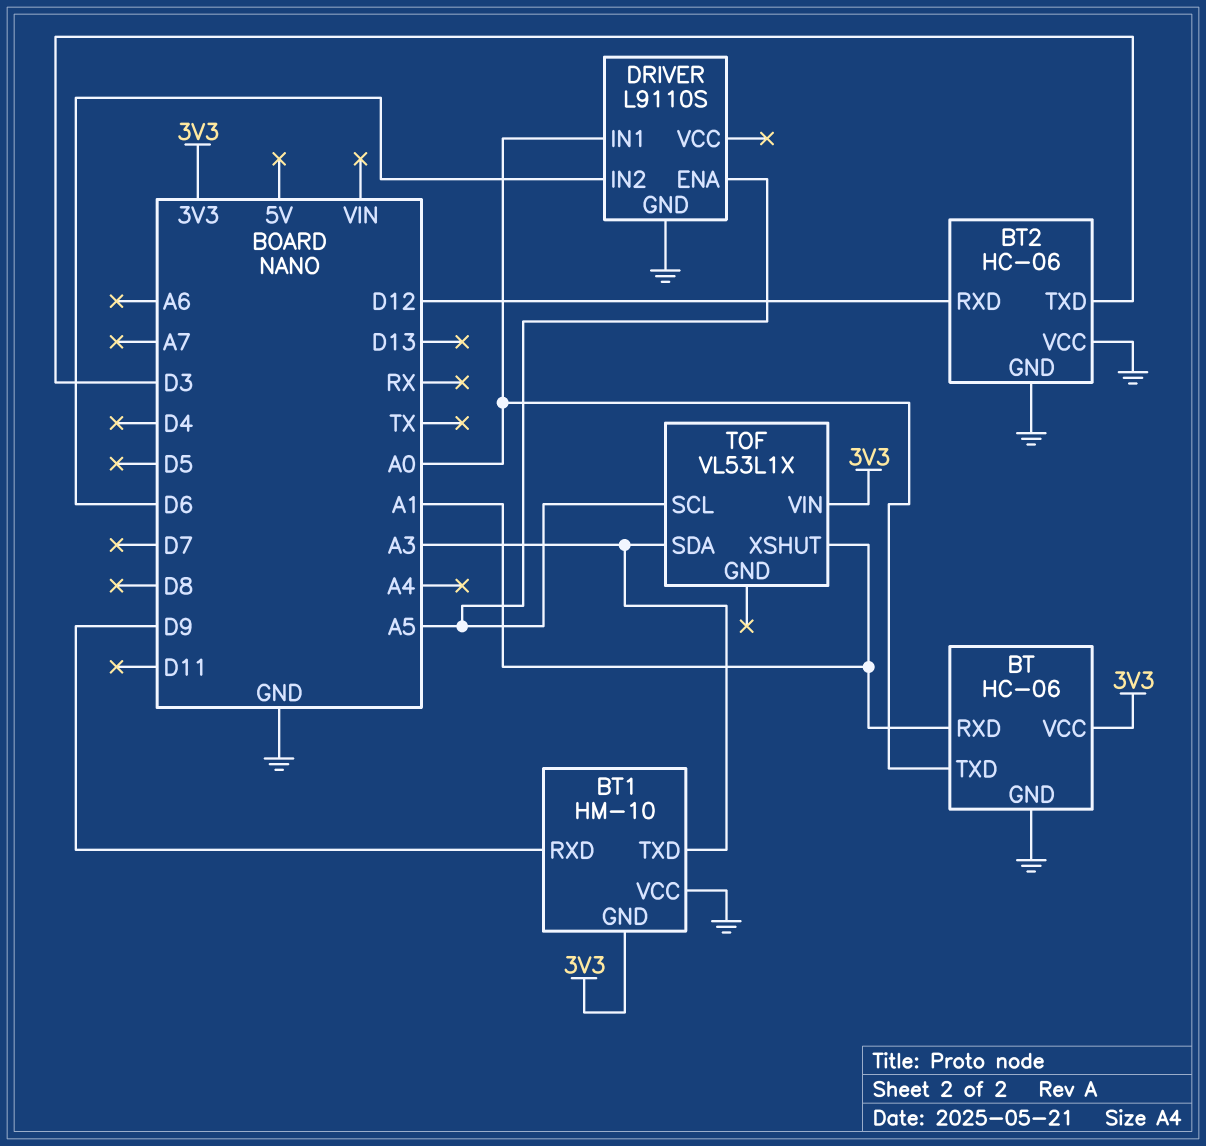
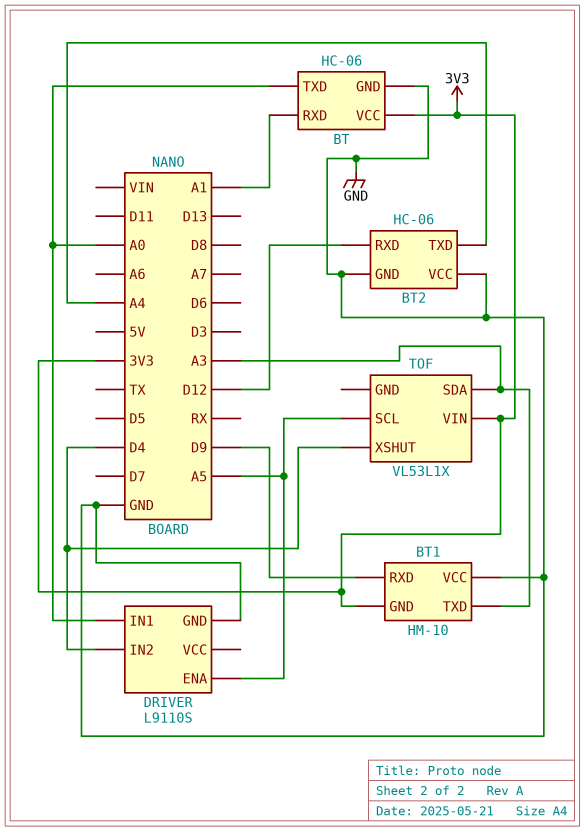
BT2 pin TXD: D3 -> A4
DRIVER pin IN2: D6 -> D4
TOF pin XSHUT: A1 -> D4

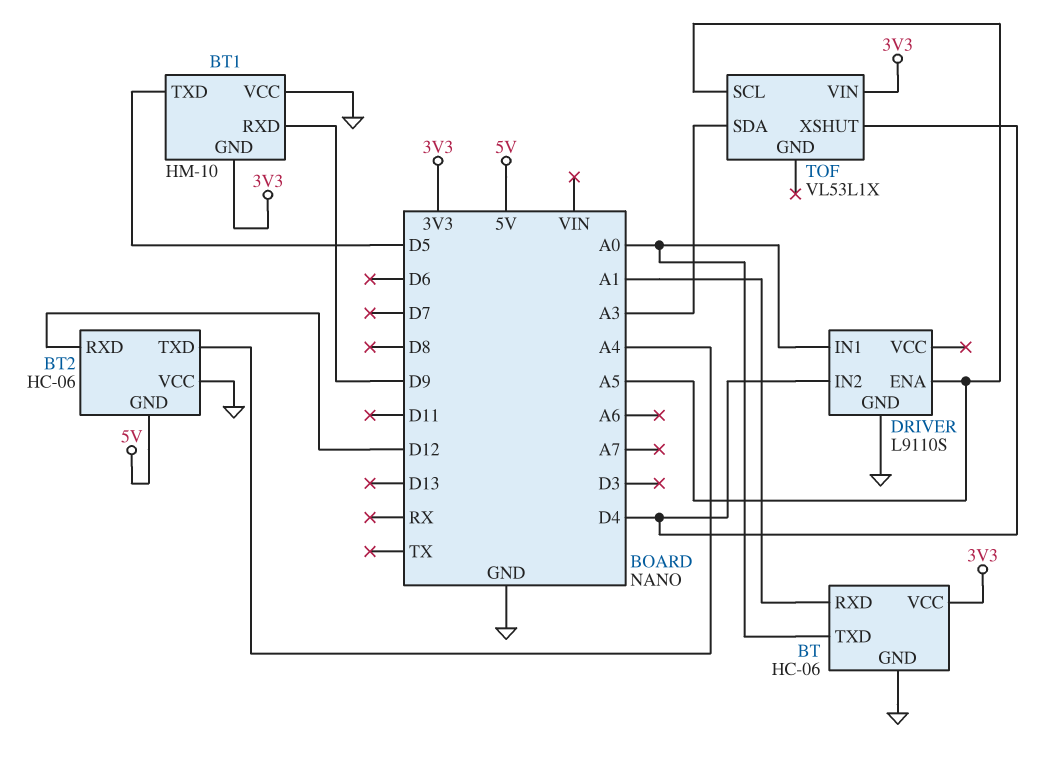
BT1 pin TXD: A3 -> D5
BT2 pin GND: GND -> 5V

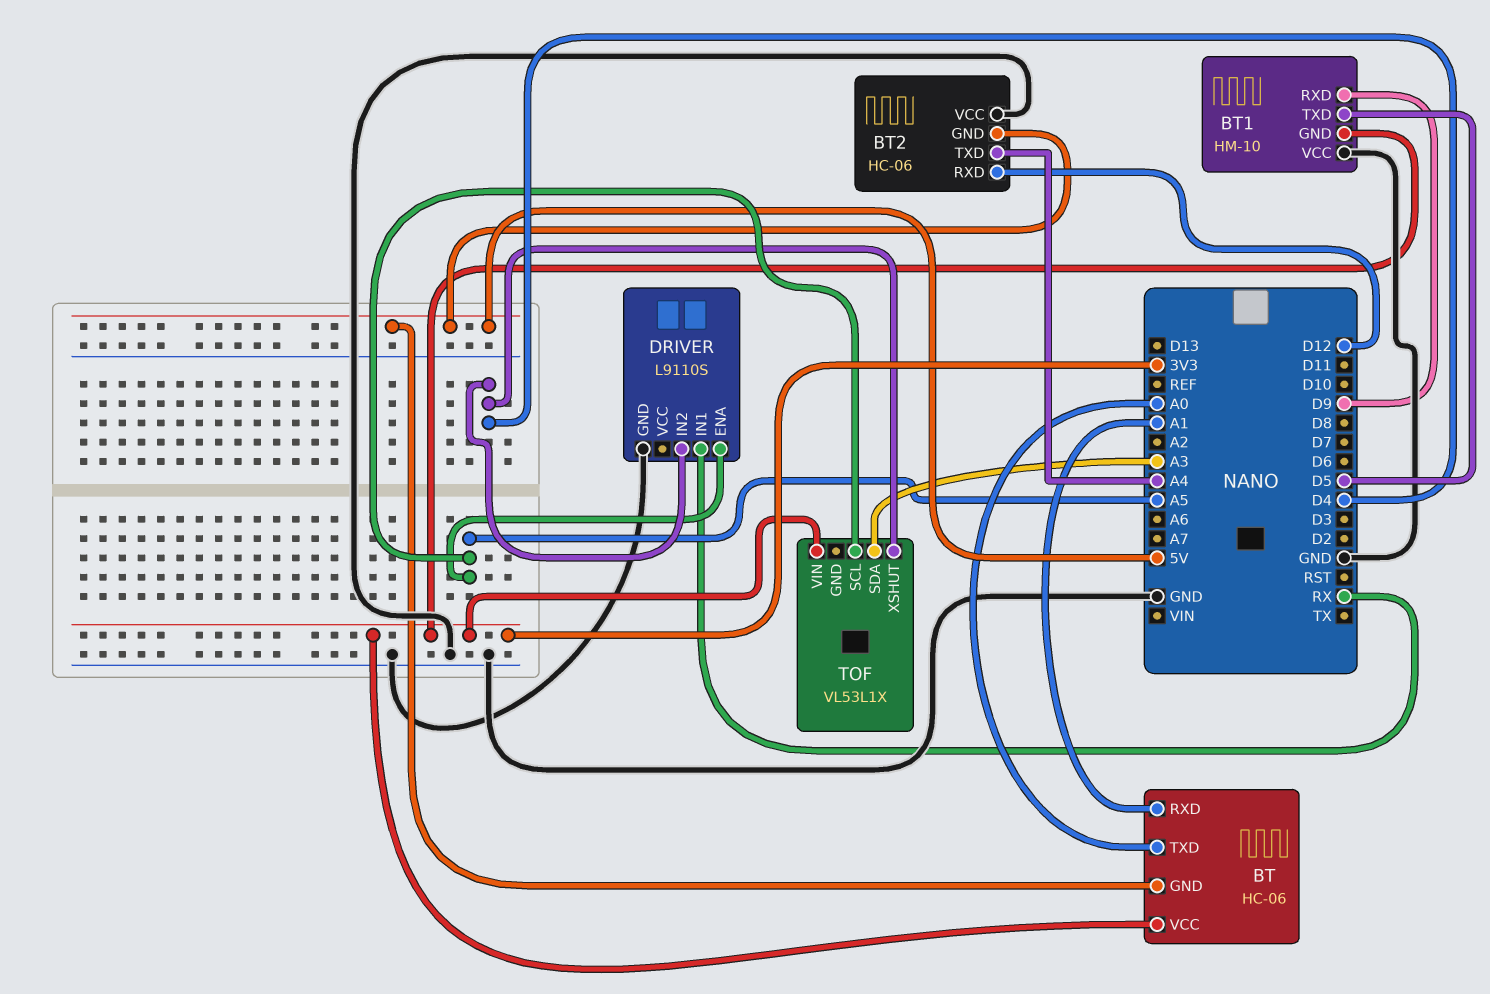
BT pin GND: GND -> 5V
DRIVER pin IN1: A0 -> RX

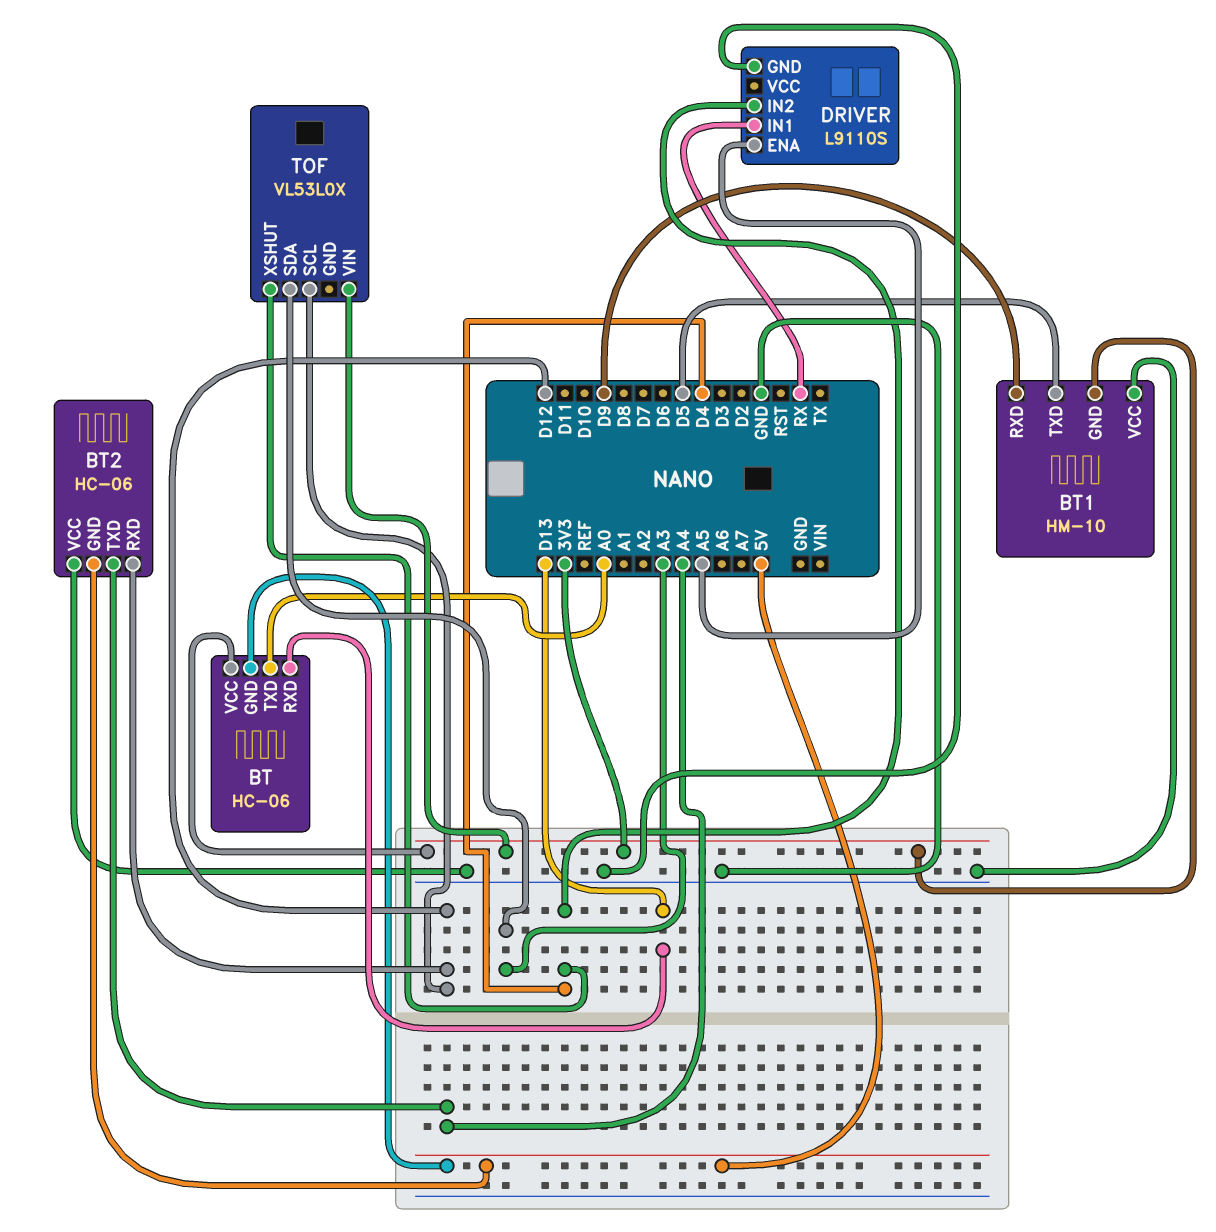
BT pin RXD: A1 -> D13
TOF: VL53L1X -> VL53L0X
TOF pin SCL: A5 -> D12

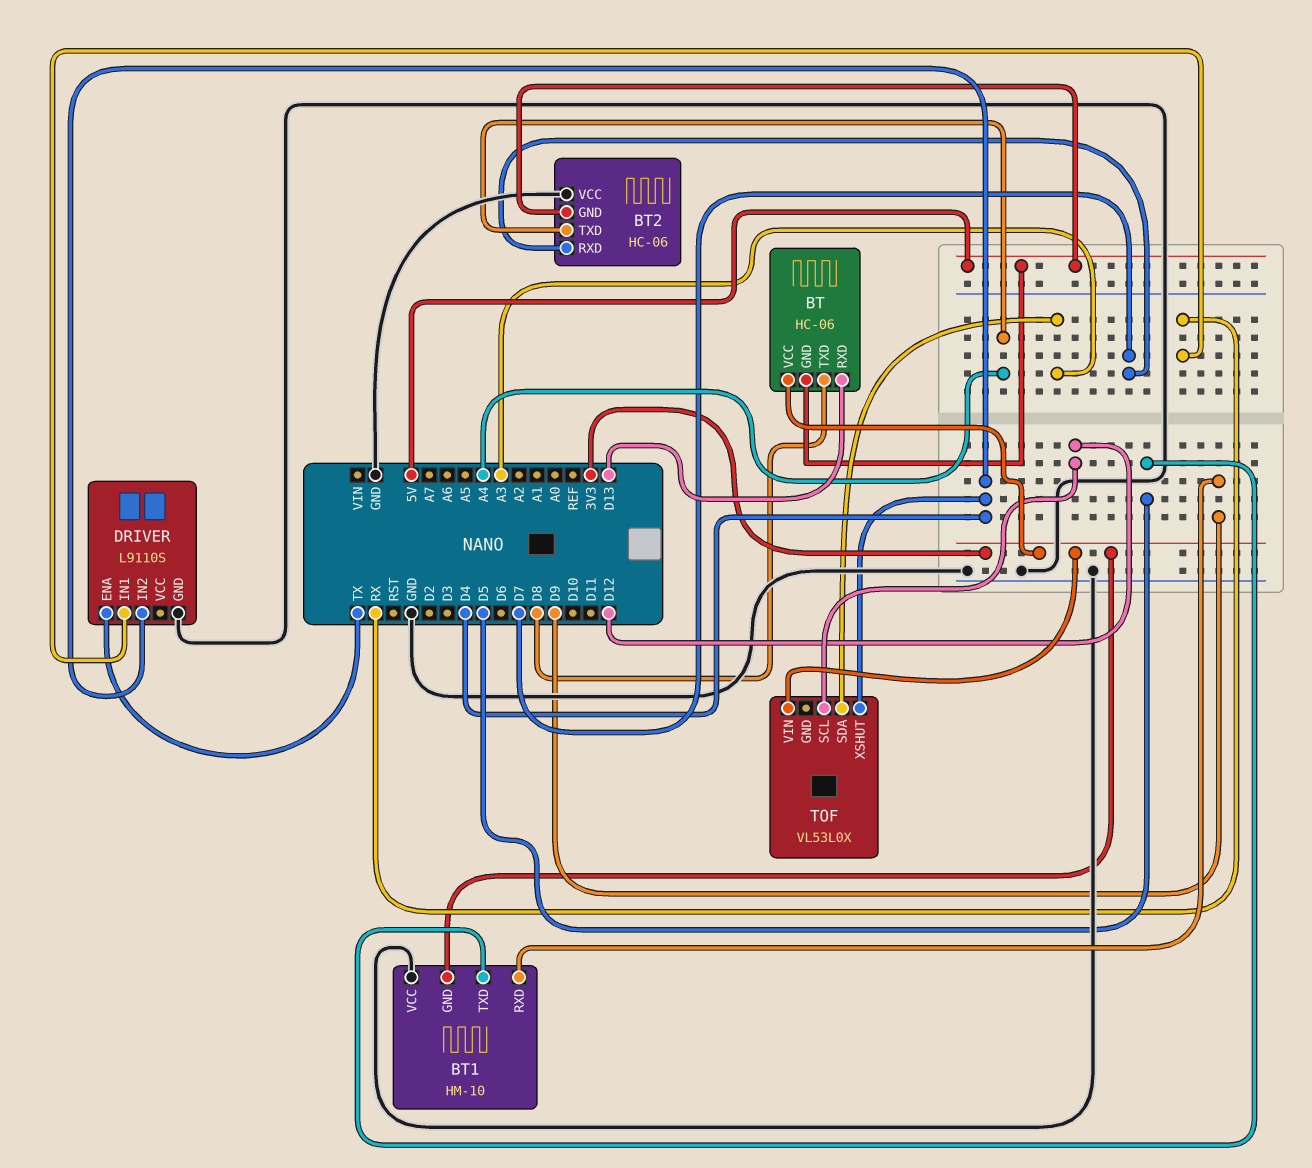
BT pin TXD: A0 -> D8
BT2 pin RXD: D12 -> D7
DRIVER pin ENA: A5 -> TX

